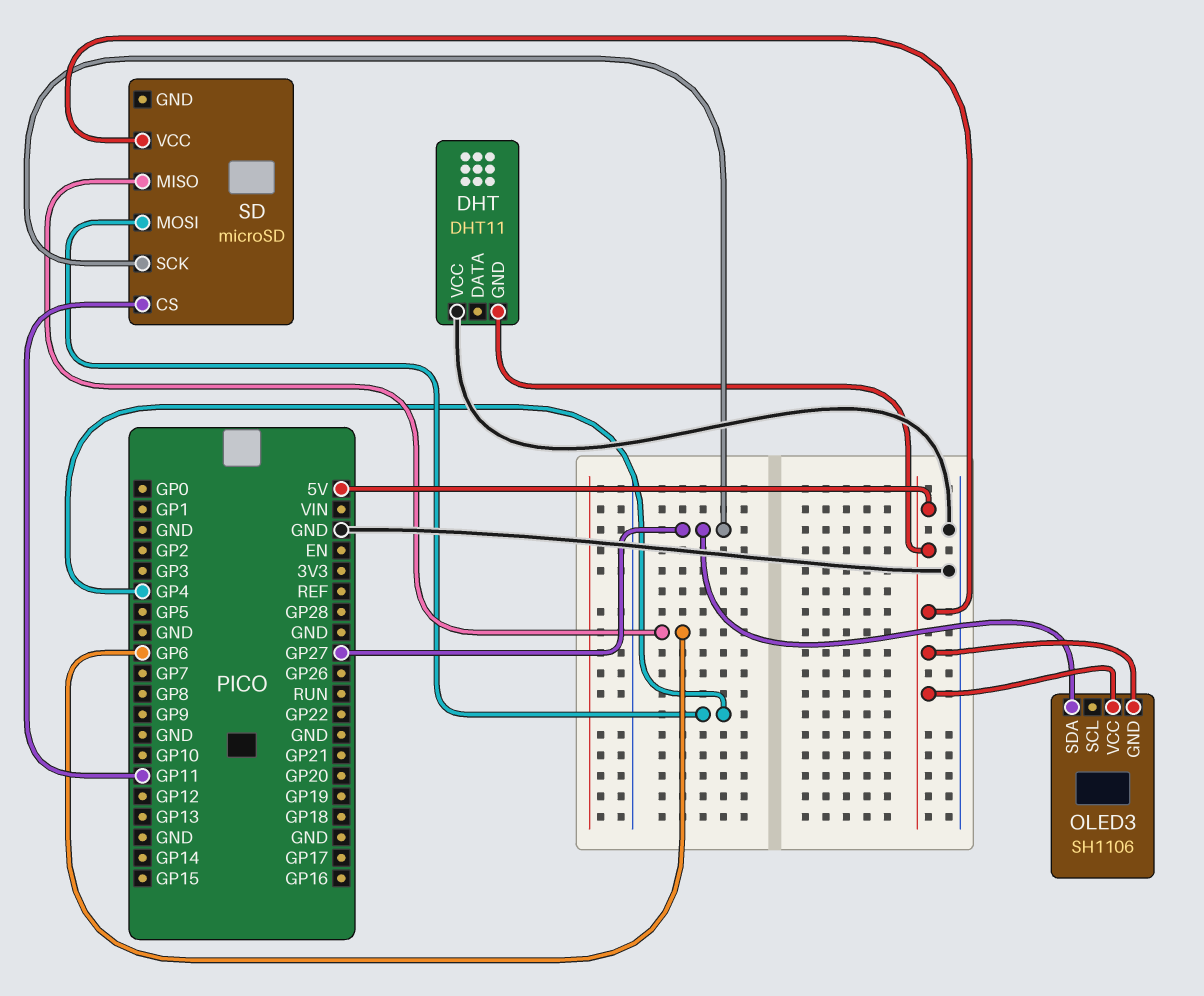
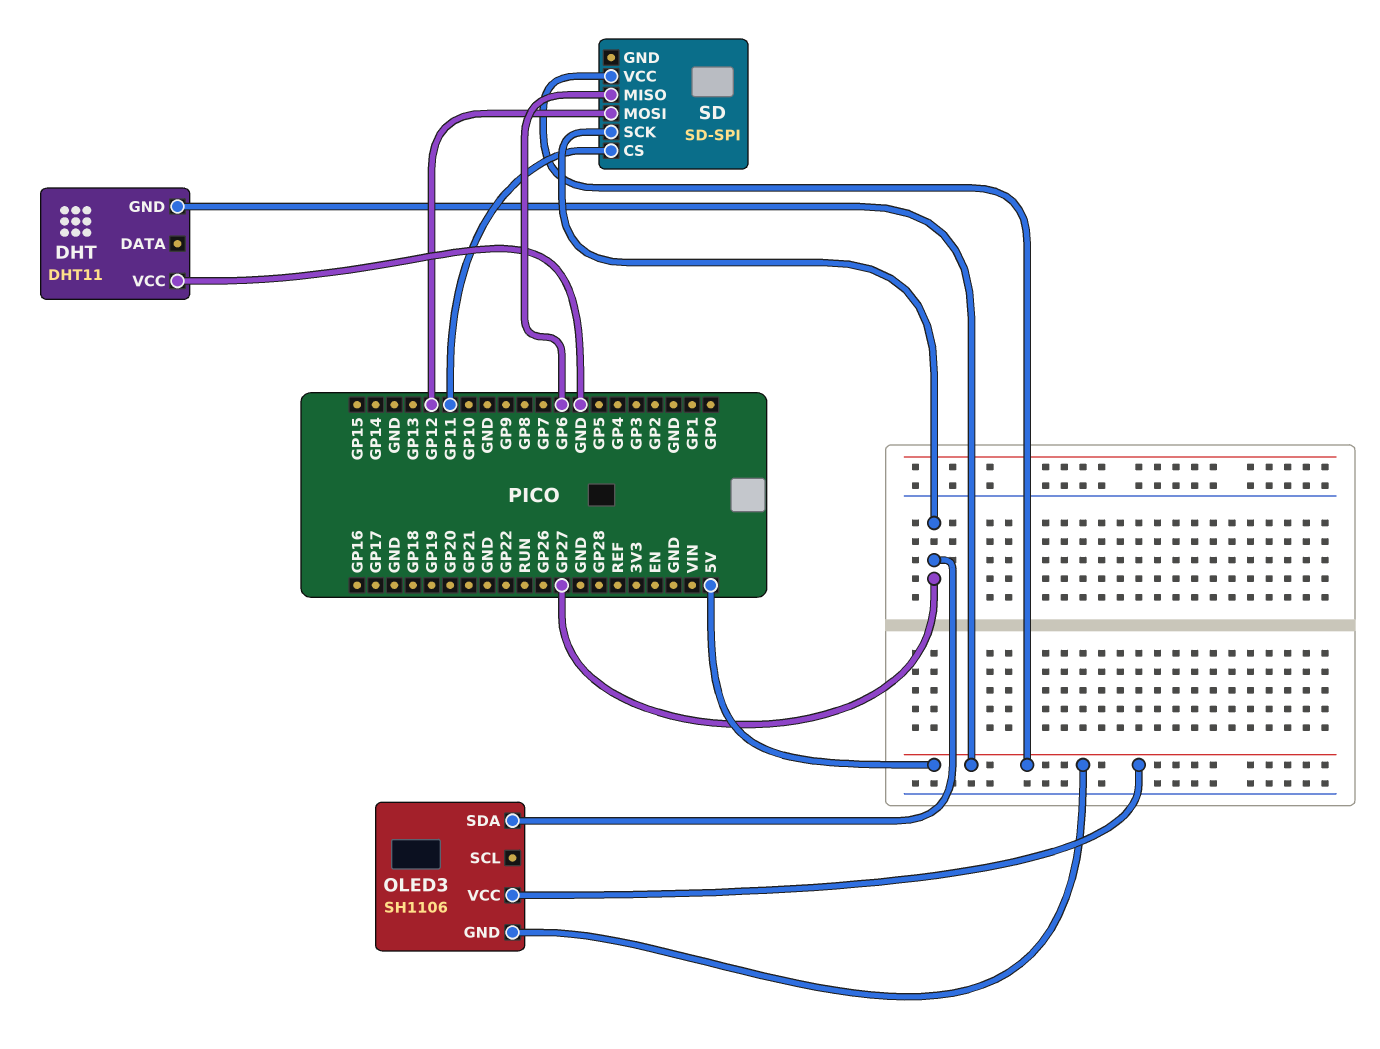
SD: microSD -> SD-SPI
SD pin MOSI: GP4 -> GP12

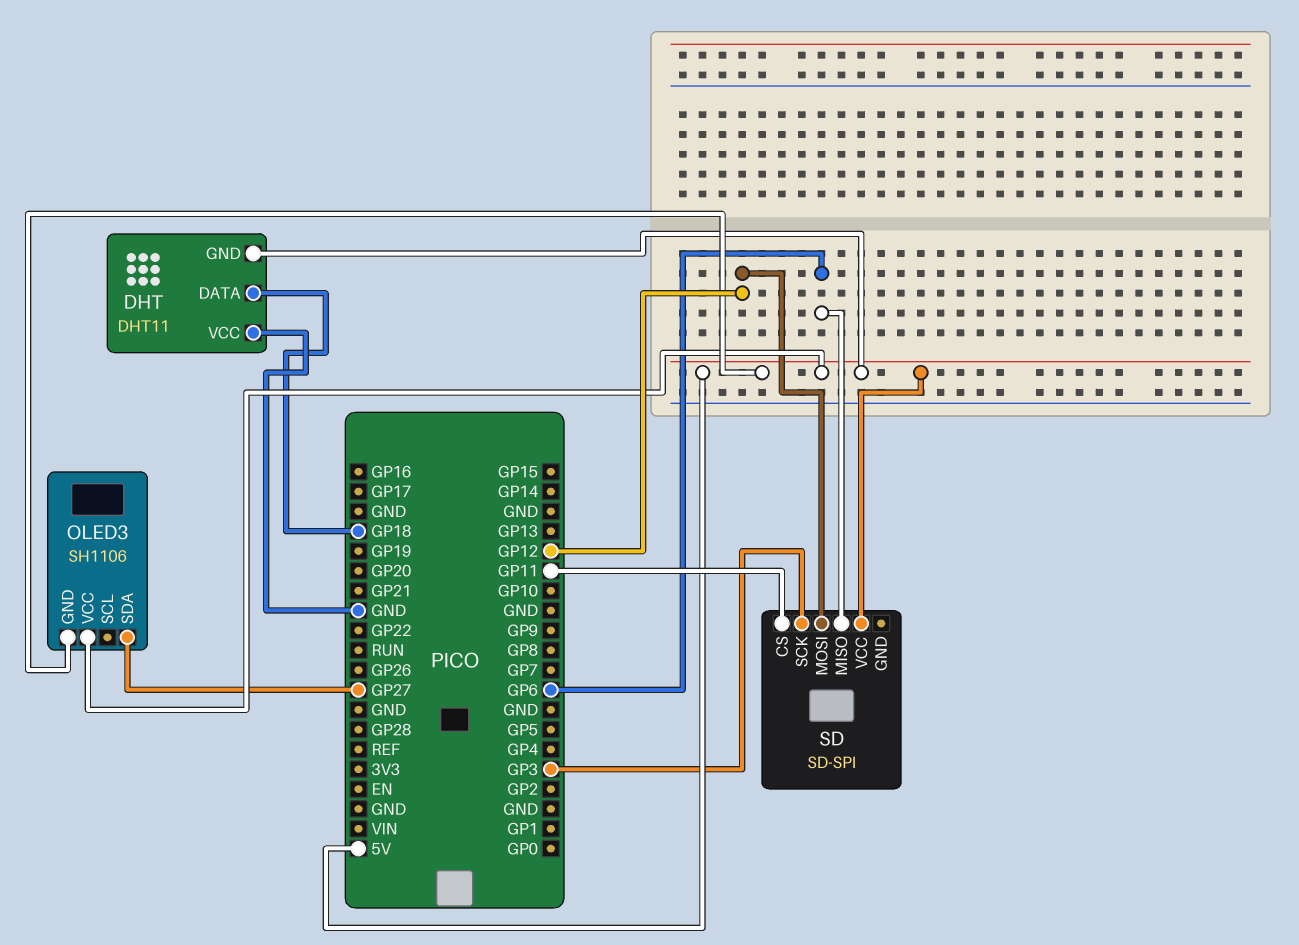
DHT pin DATA: none -> GP18
SD pin SCK: GP27 -> GP3

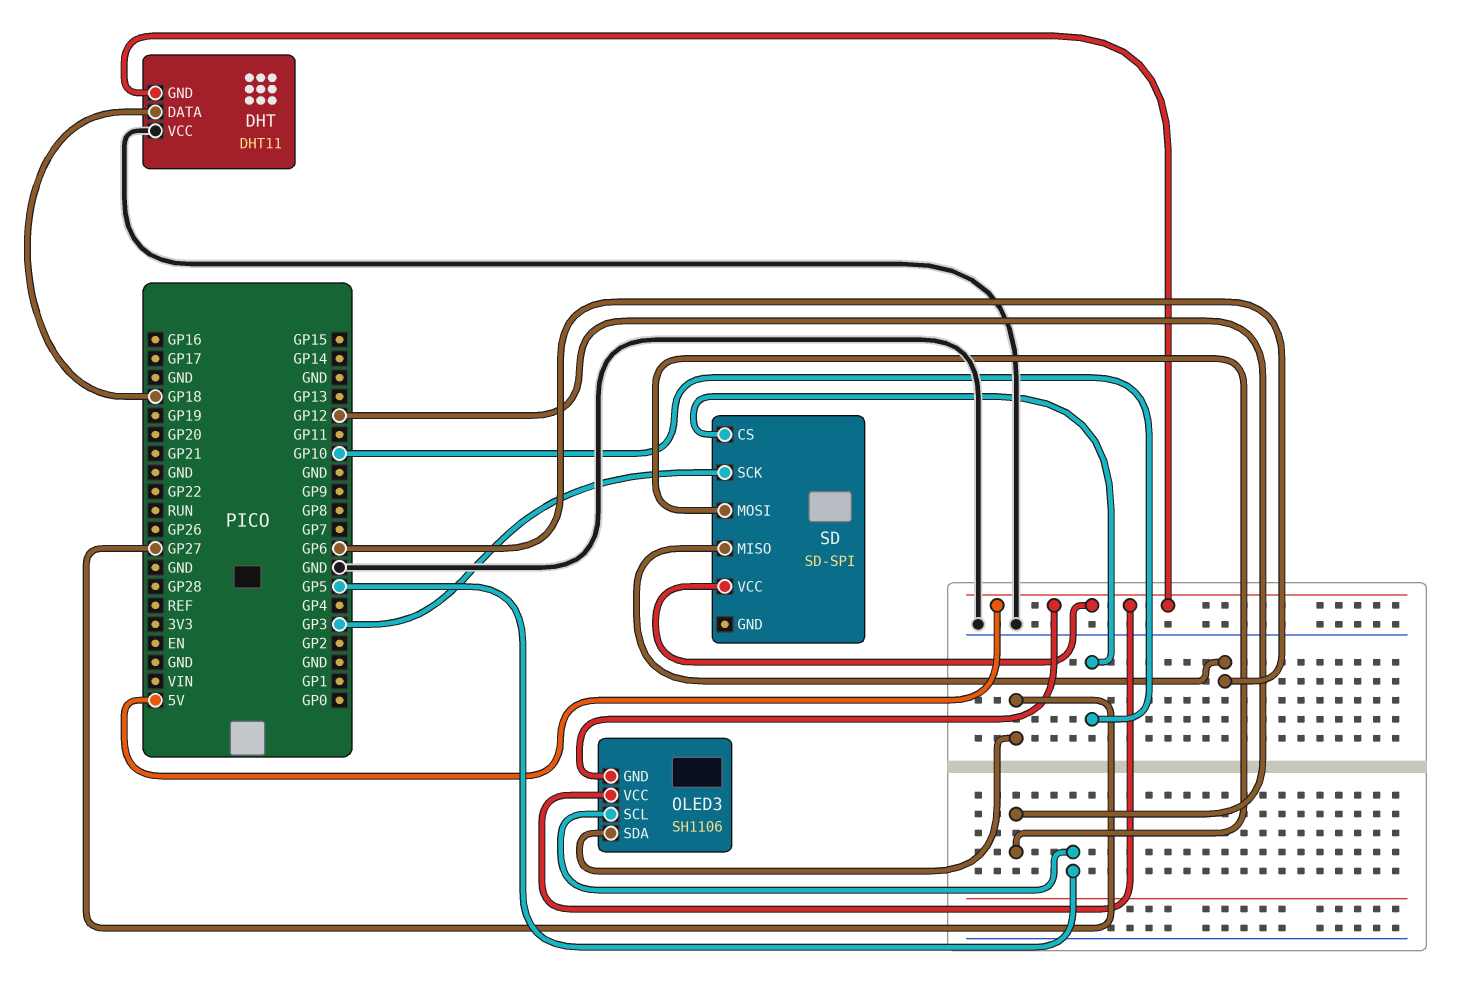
OLED3 pin SCL: none -> GP5
SD pin CS: GP11 -> GP10

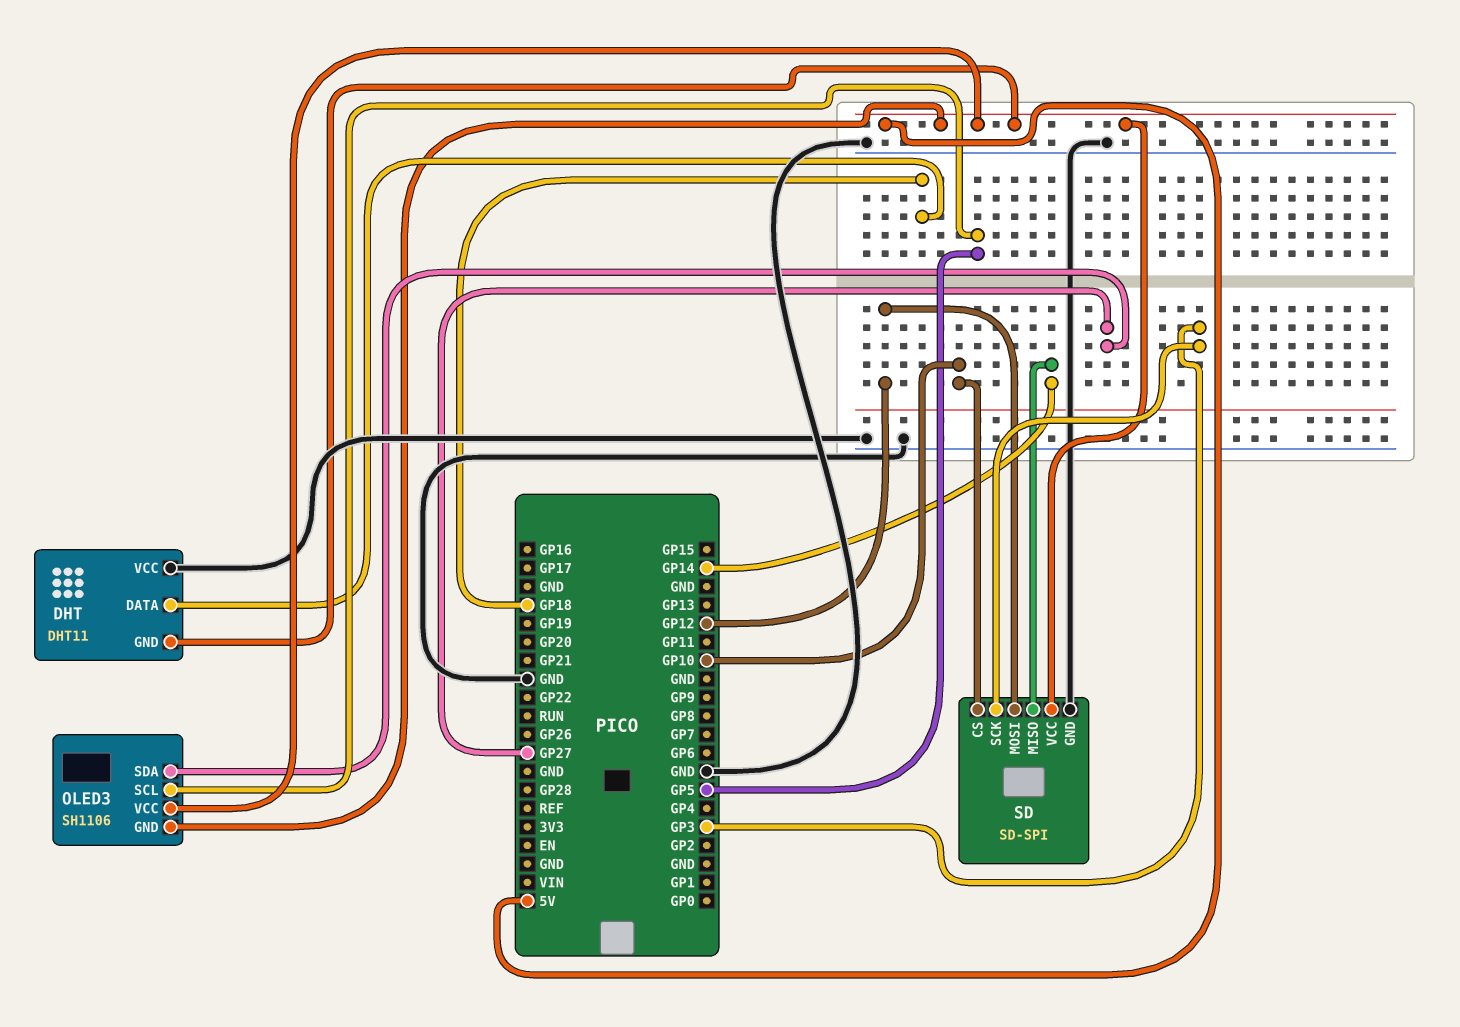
SD pin GND: none -> GND
SD pin MISO: GP6 -> GP14

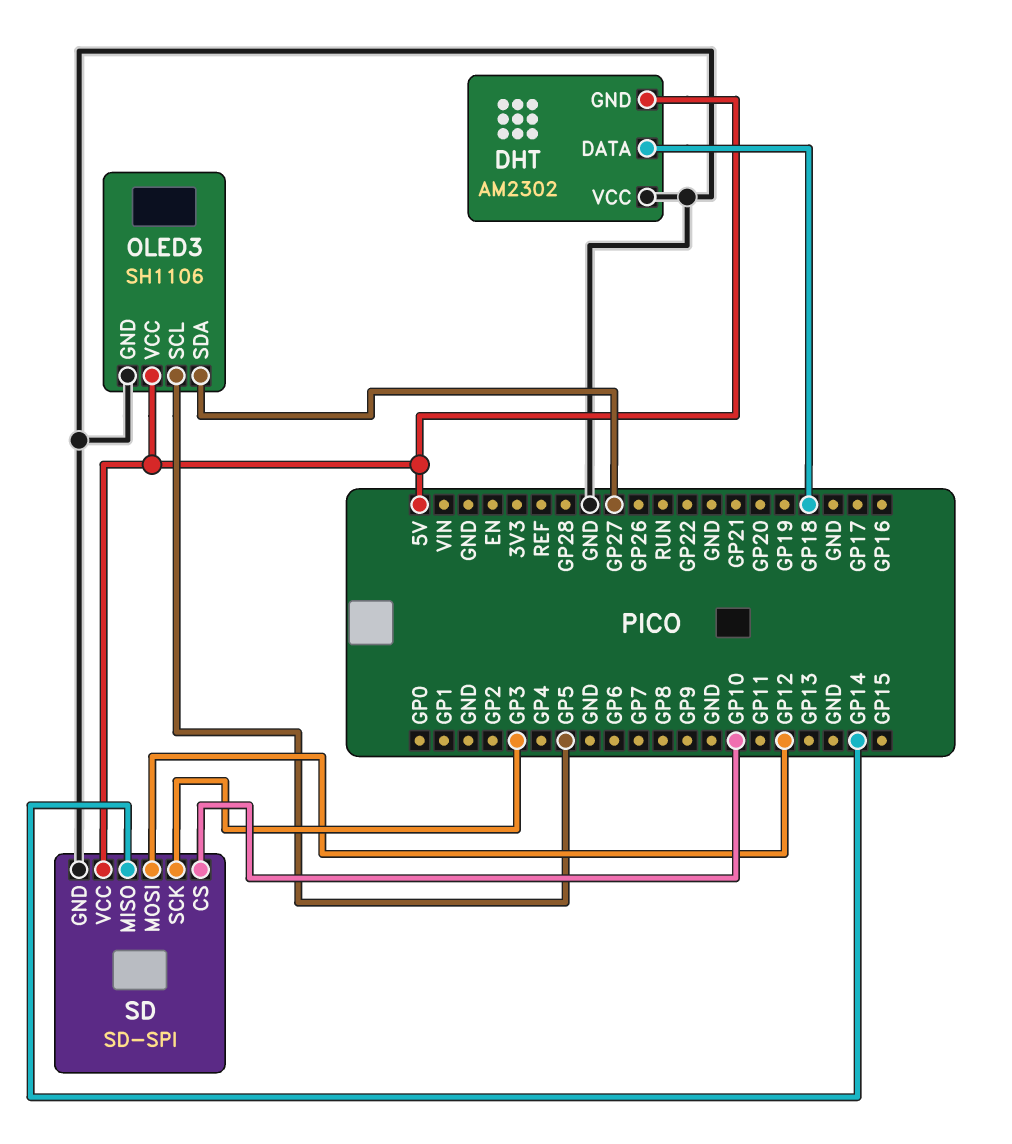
DHT: DHT11 -> AM2302
OLED3 pin GND: 5V -> GND

